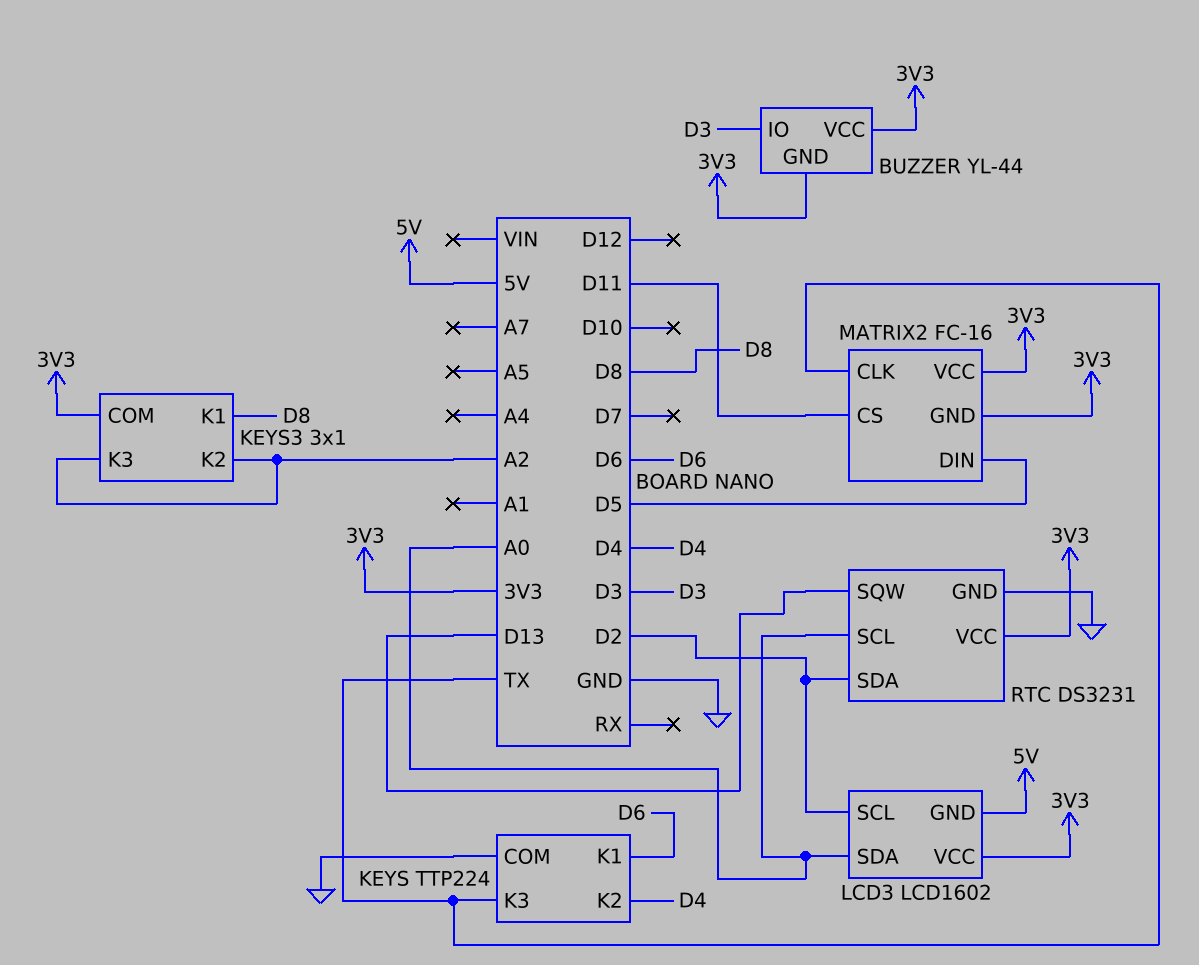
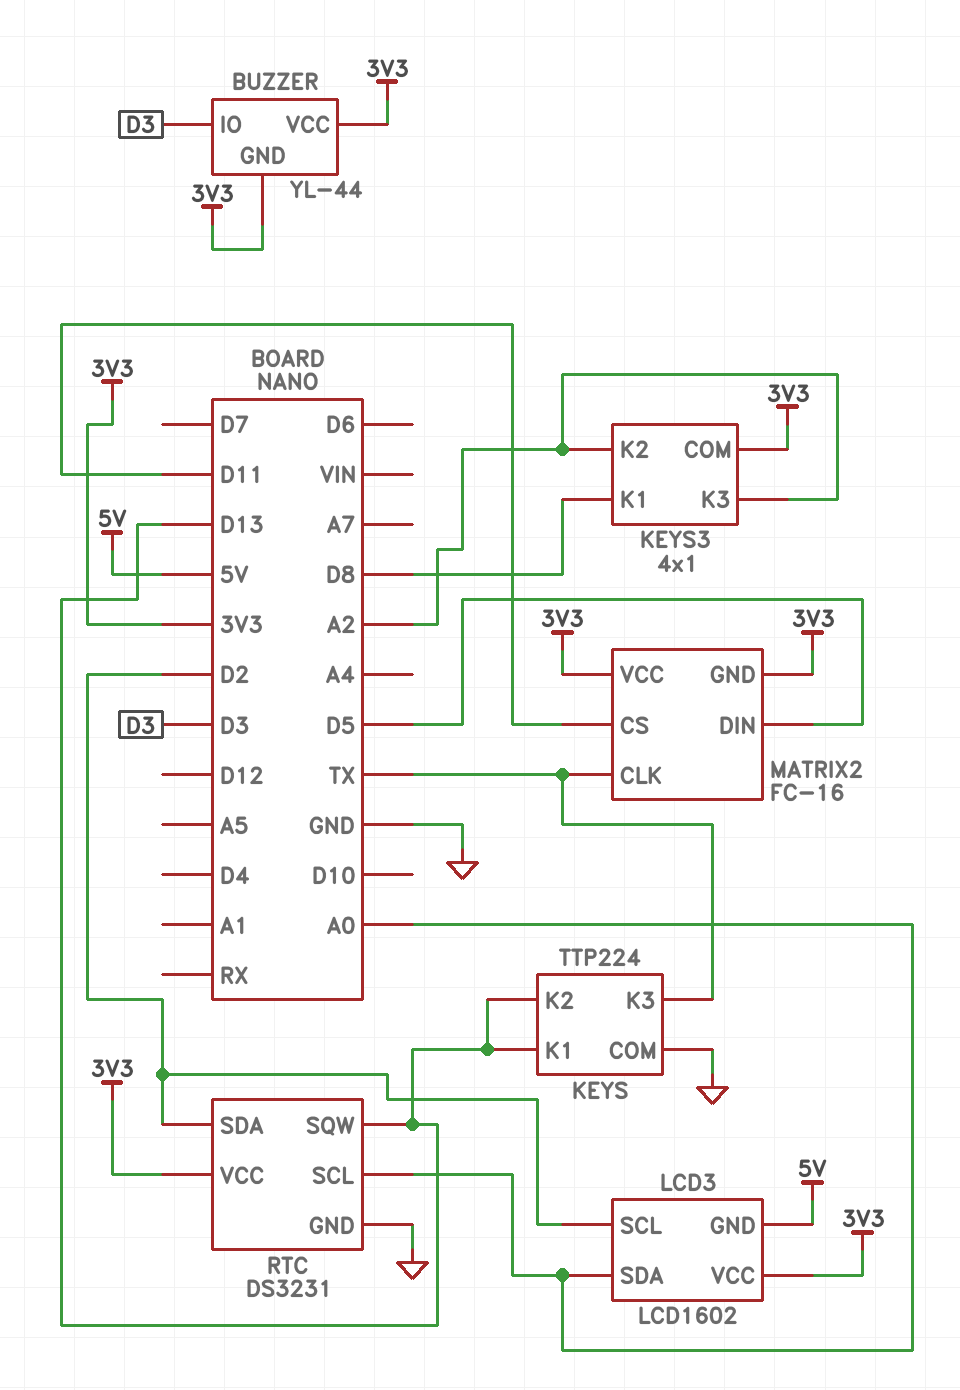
KEYS pin K1: D6 -> D13
KEYS pin K2: D4 -> D13
KEYS3: 3x1 -> 4x1

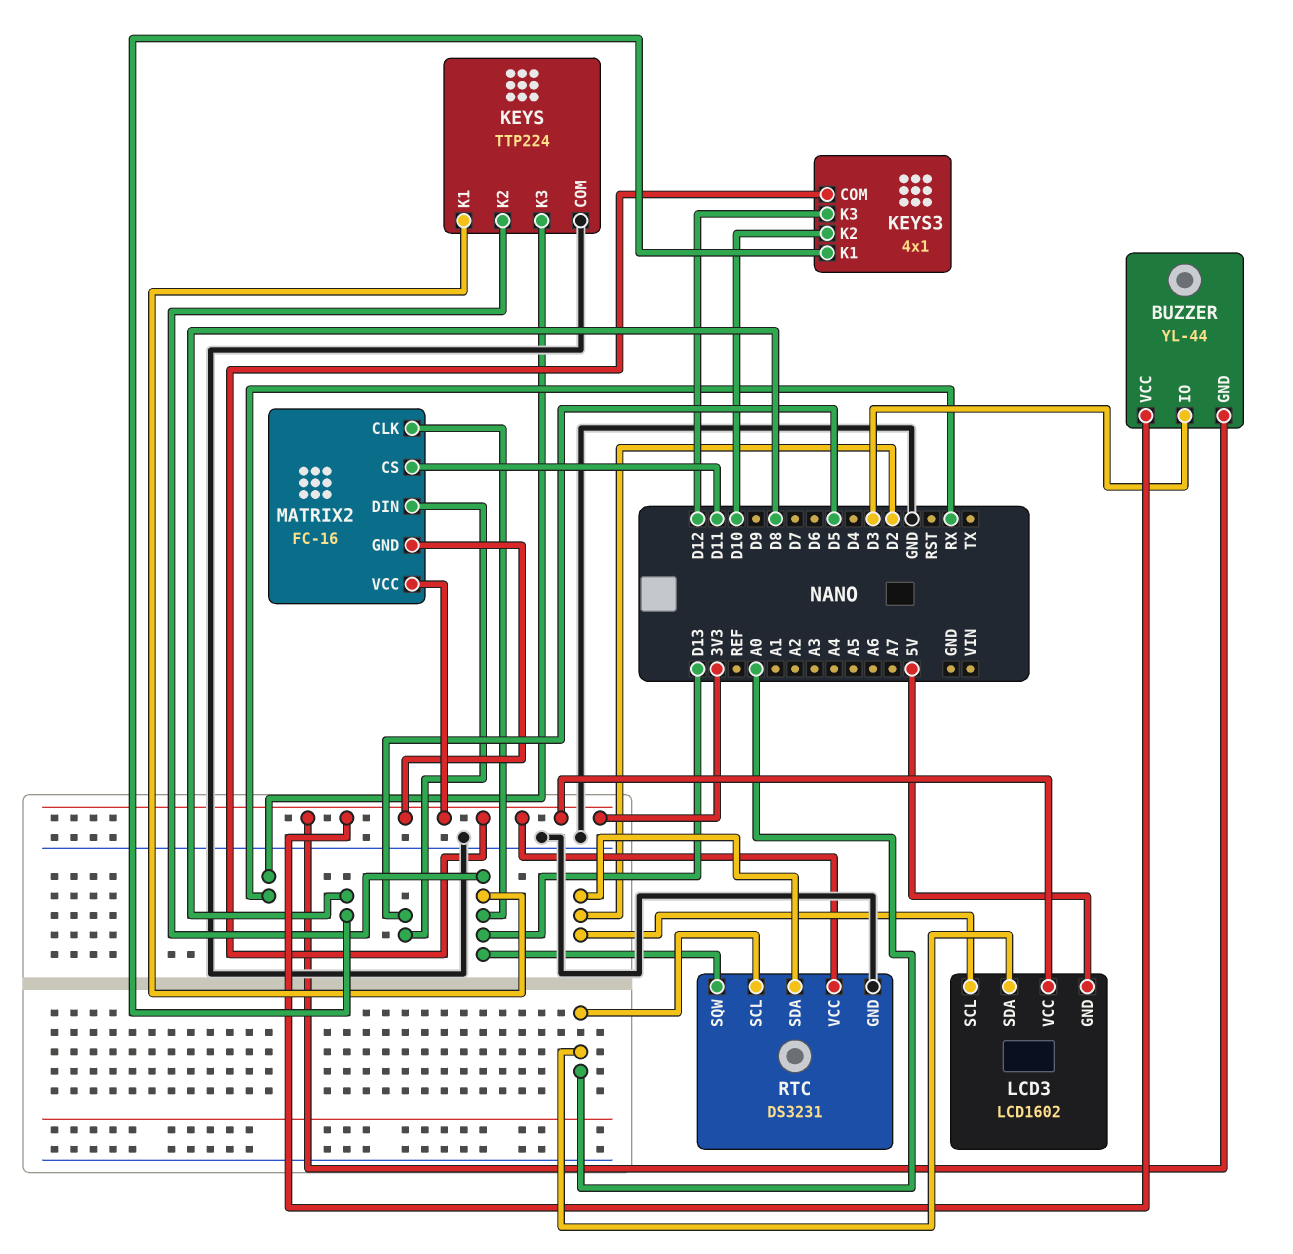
KEYS pin K3: TX -> RX
KEYS3 pin K2: A2 -> D10
KEYS3 pin K3: A2 -> D12
MATRIX2 pin CLK: TX -> D13

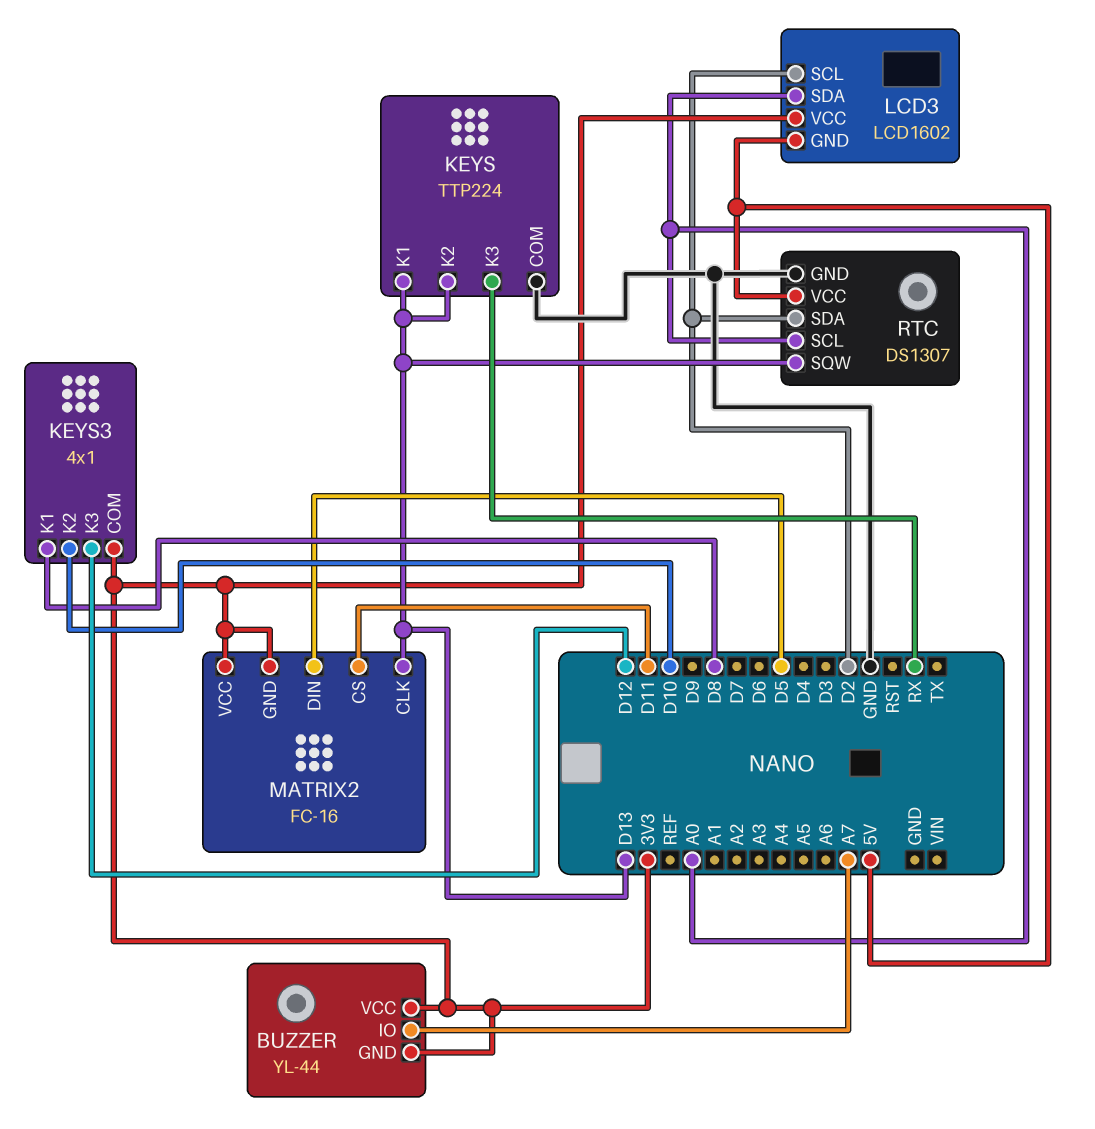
BUZZER pin IO: D3 -> A7
RTC: DS3231 -> DS1307
RTC pin VCC: 3V3 -> 5V

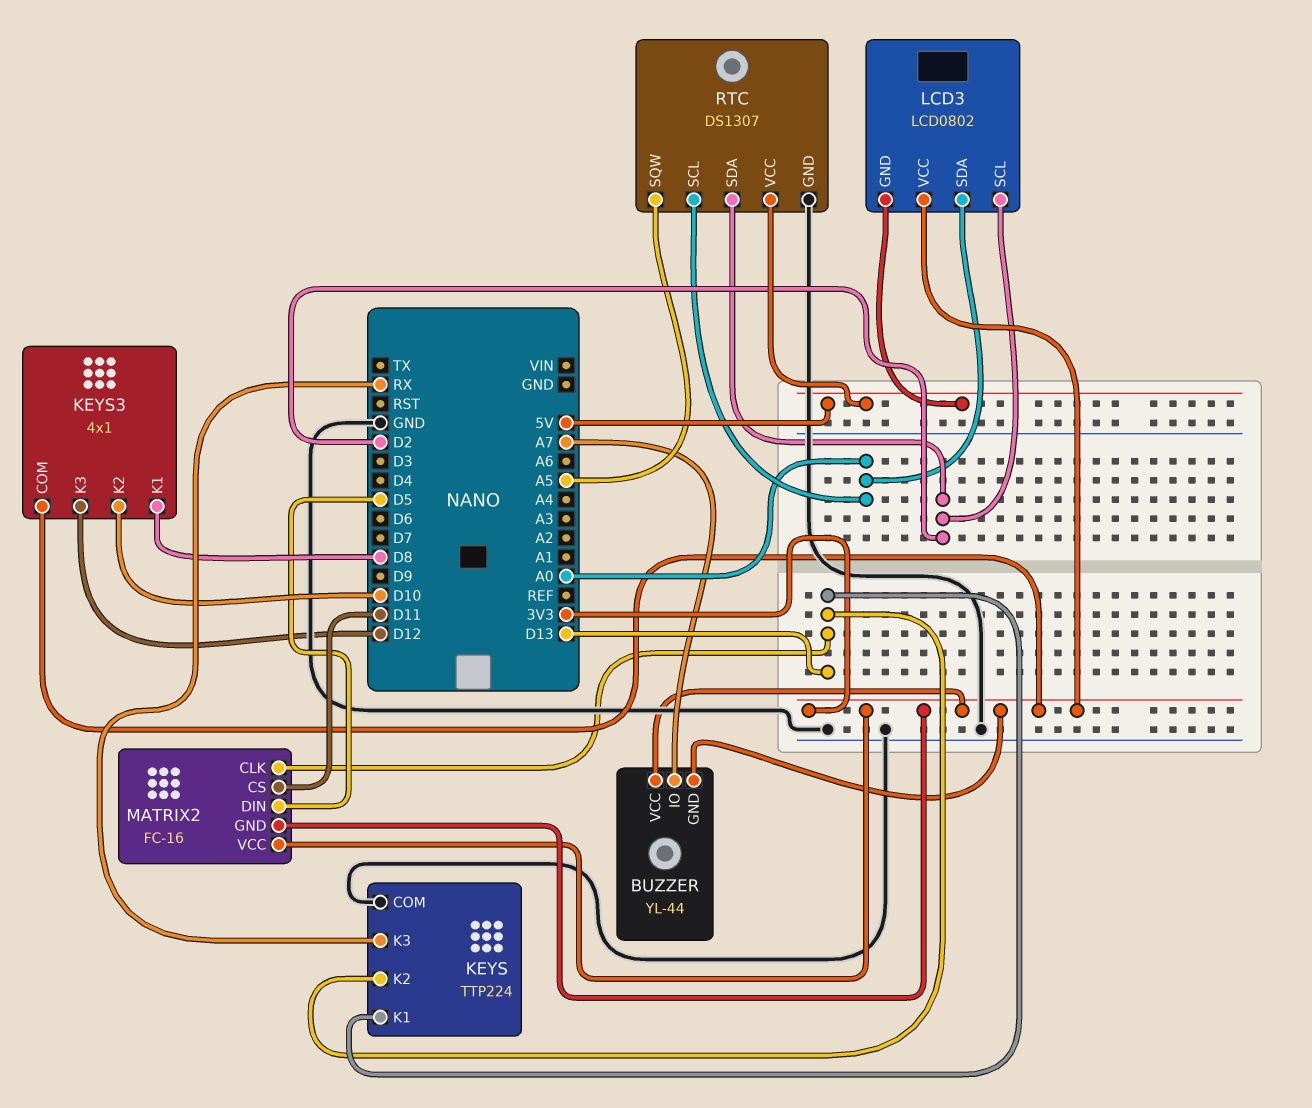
LCD3: LCD1602 -> LCD0802
RTC pin SQW: D13 -> A5

